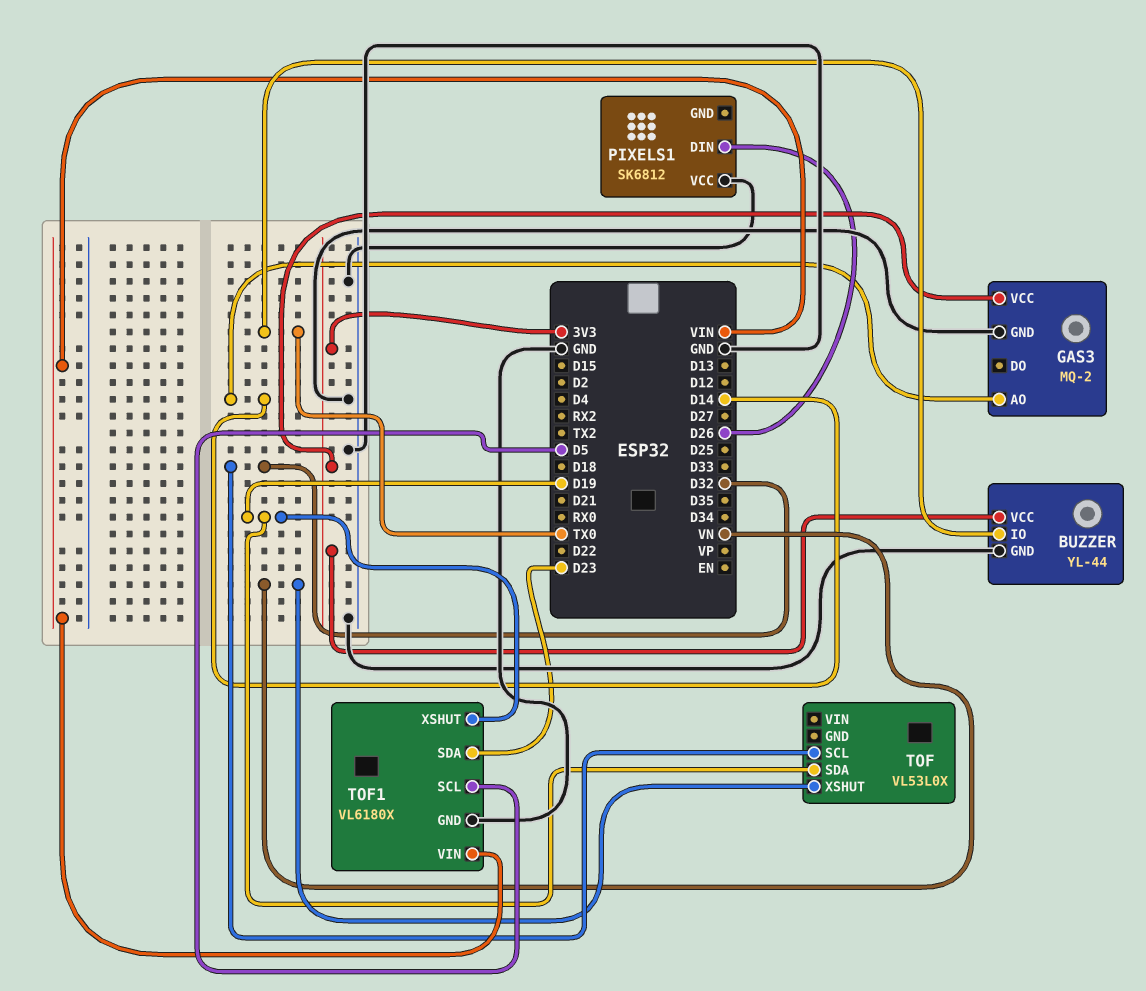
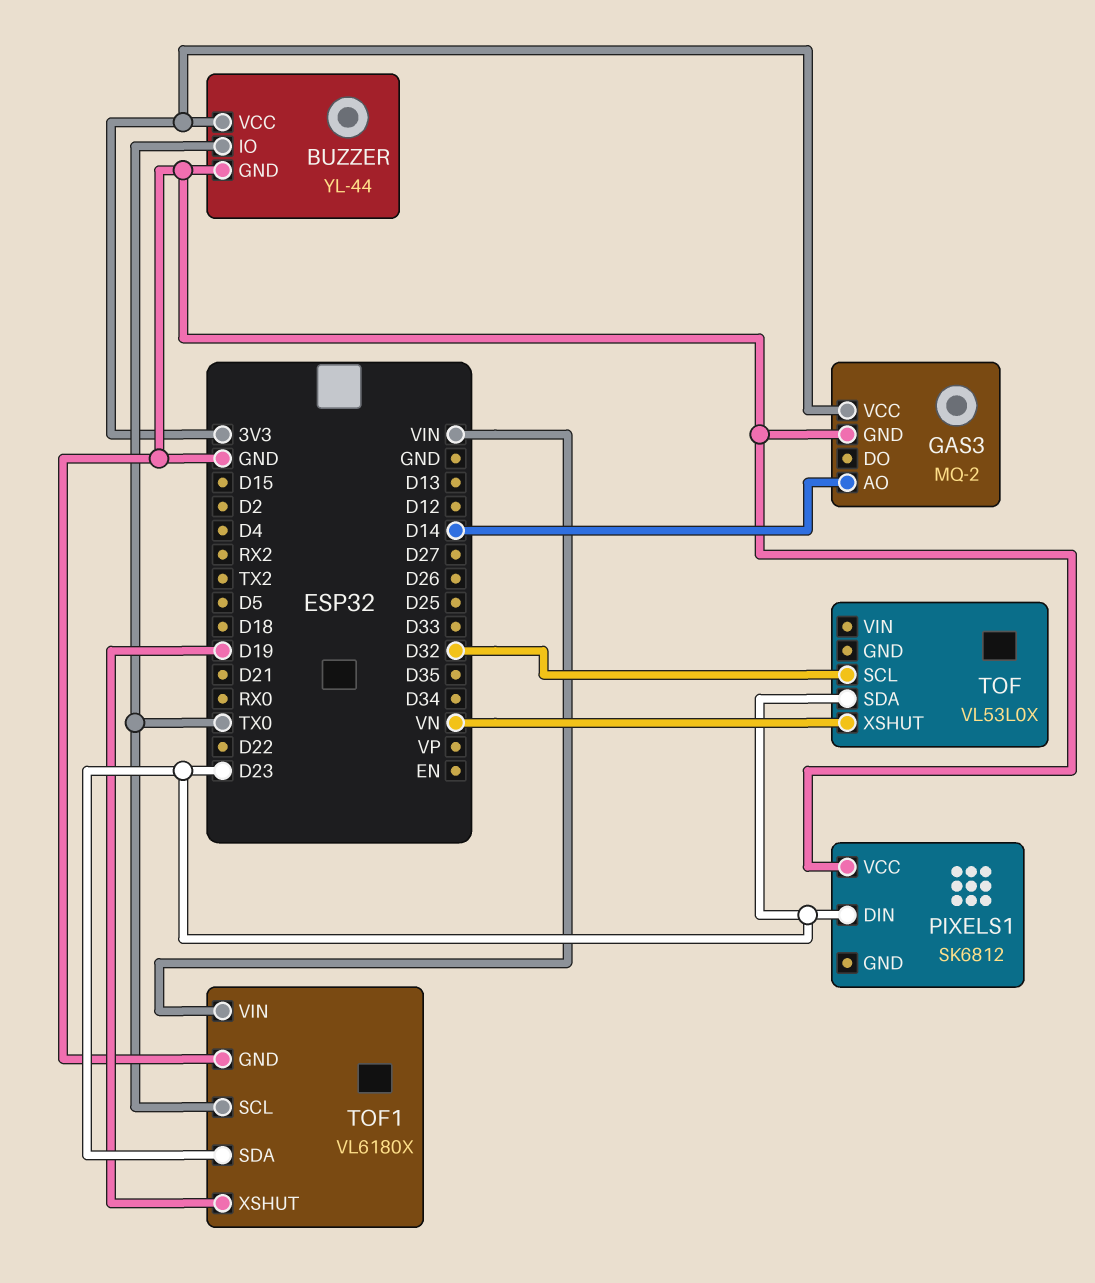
PIXELS1 pin DIN: D26 -> D23
TOF pin SDA: D19 -> D23
TOF1 pin SCL: D5 -> TX0

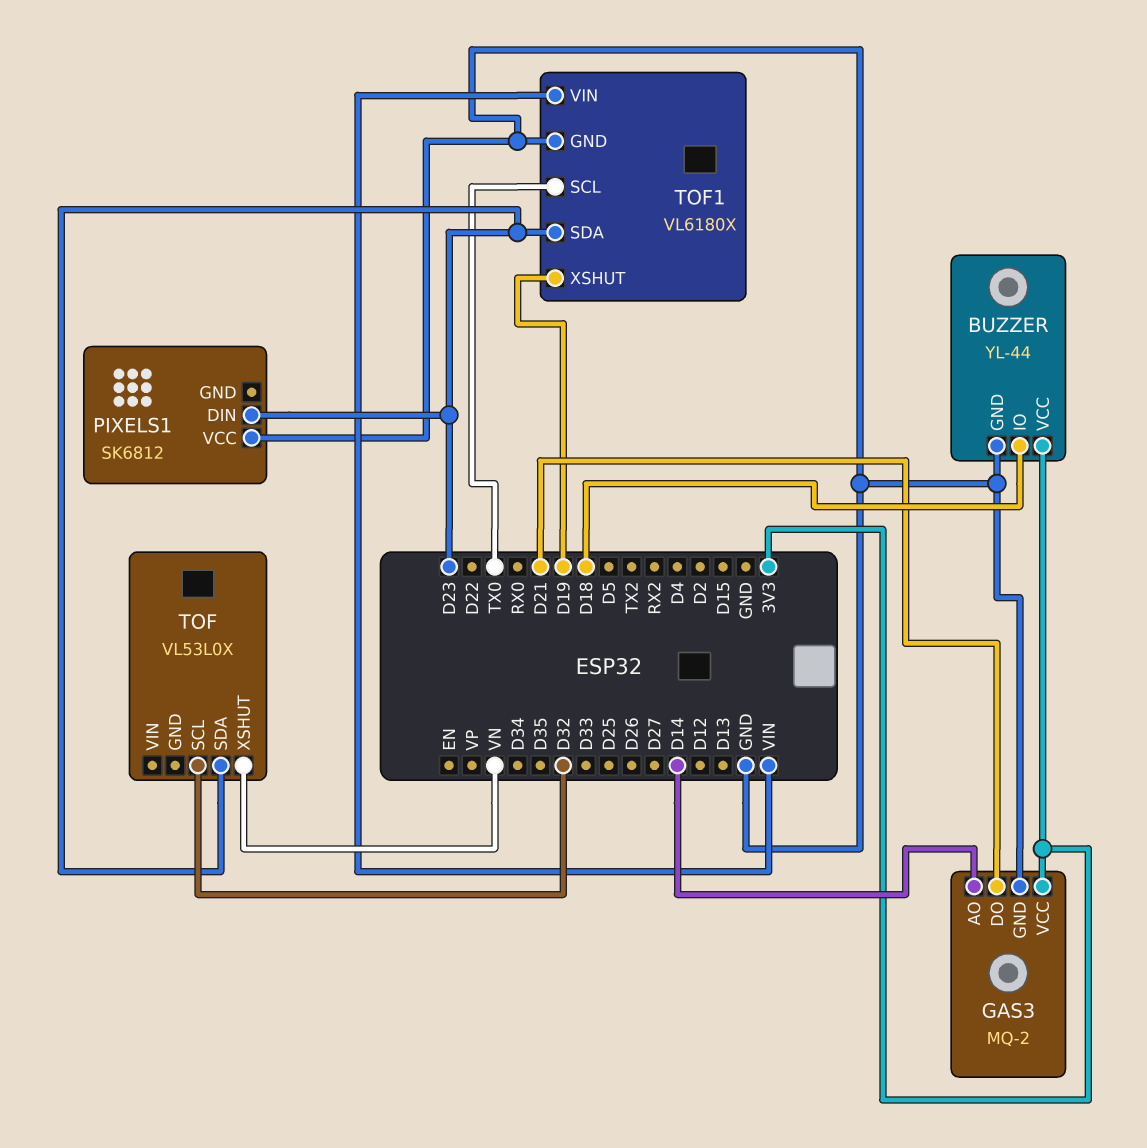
BUZZER pin IO: TX0 -> D18
GAS3 pin DO: none -> D21

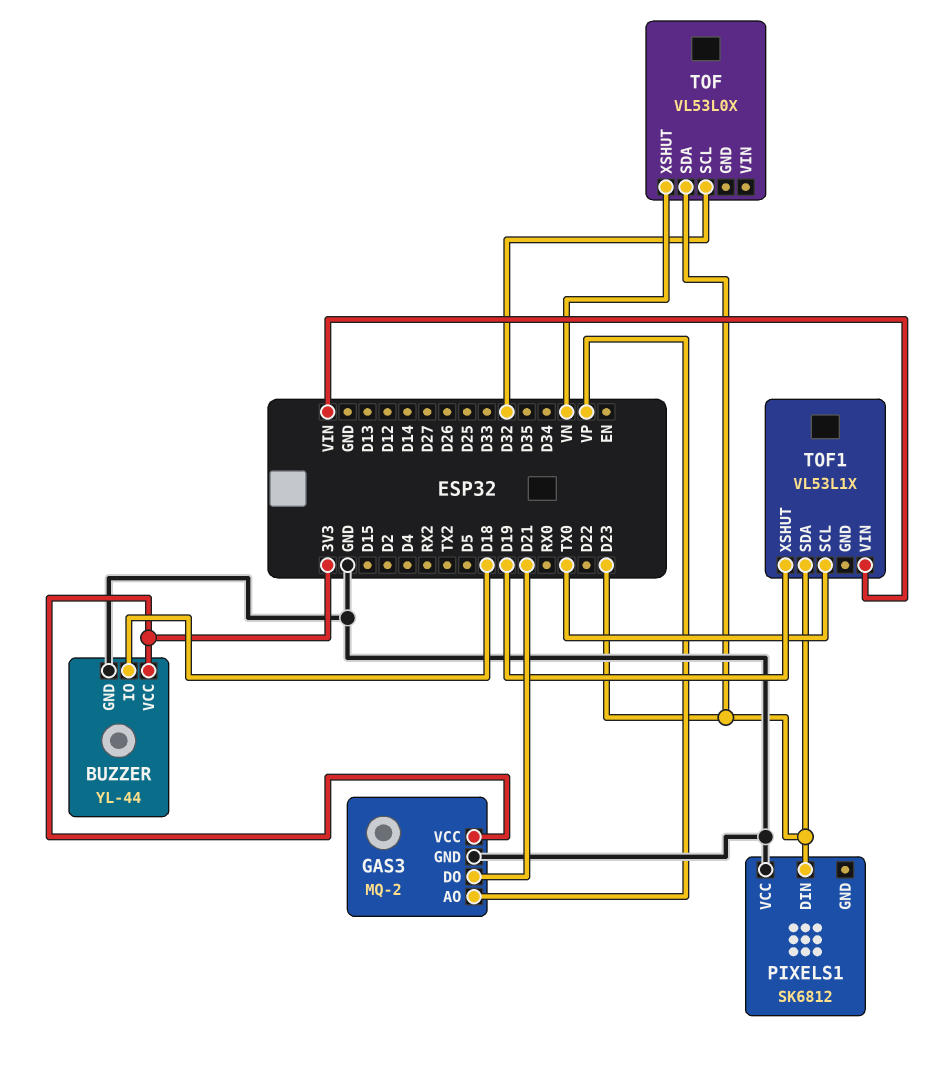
GAS3 pin AO: D14 -> VP
TOF1: VL6180X -> VL53L1X
TOF1 pin GND: GND -> none

